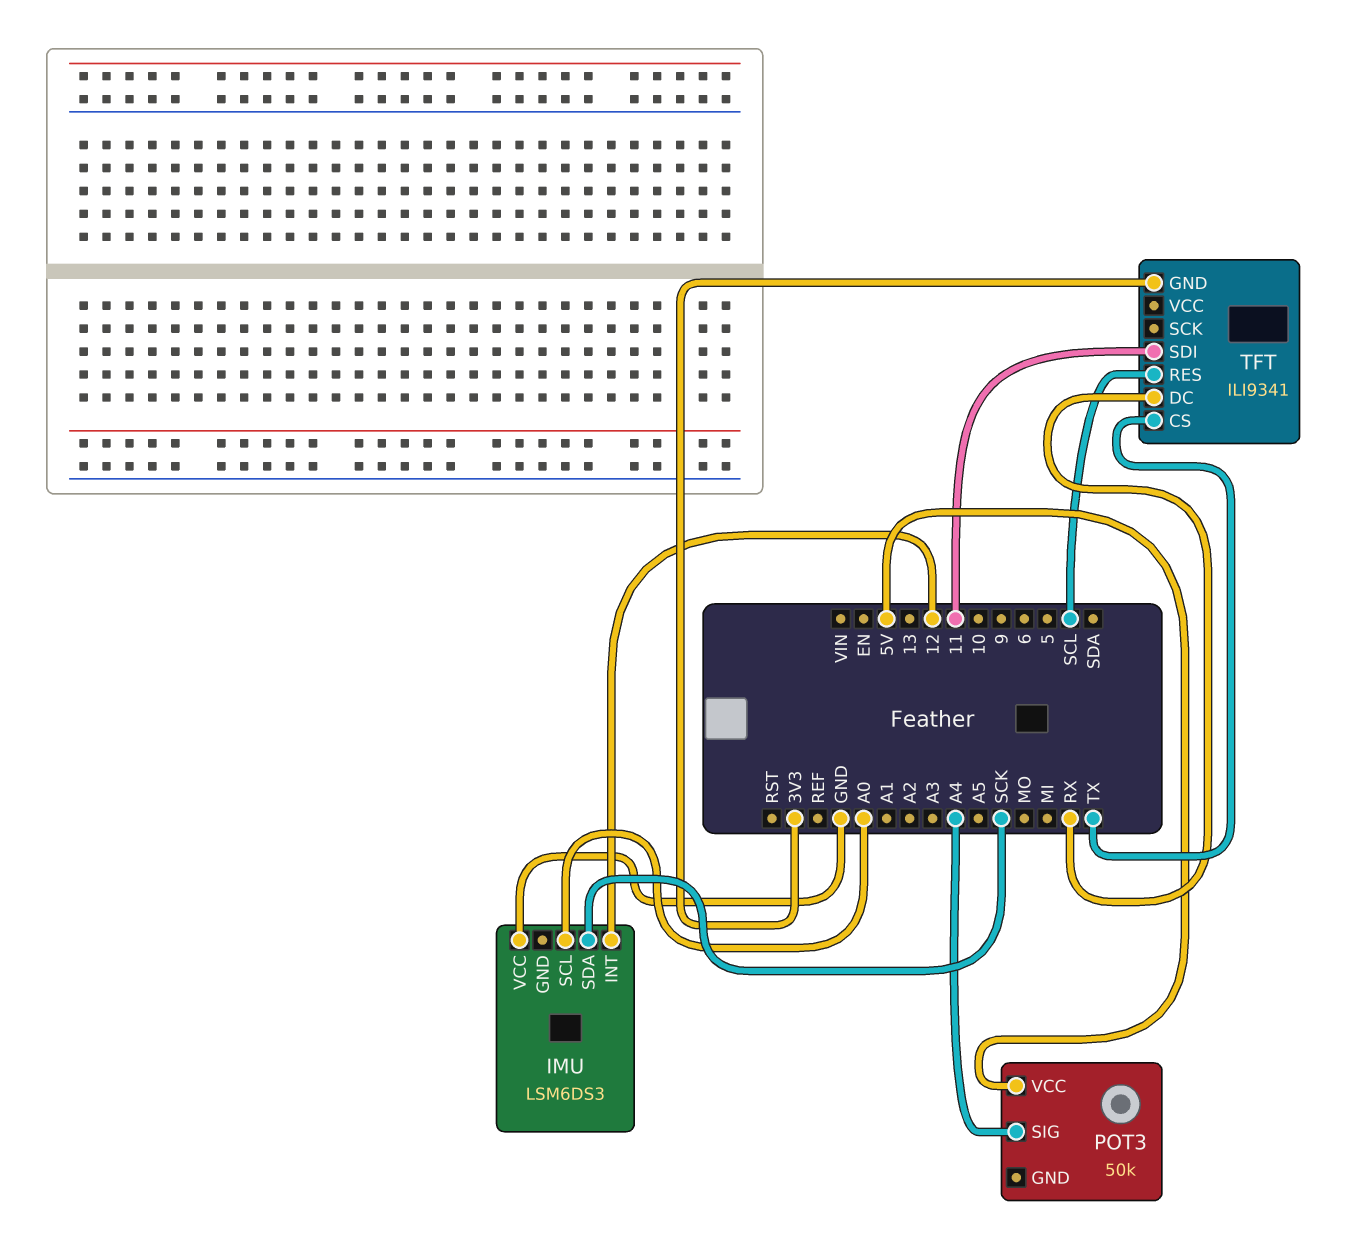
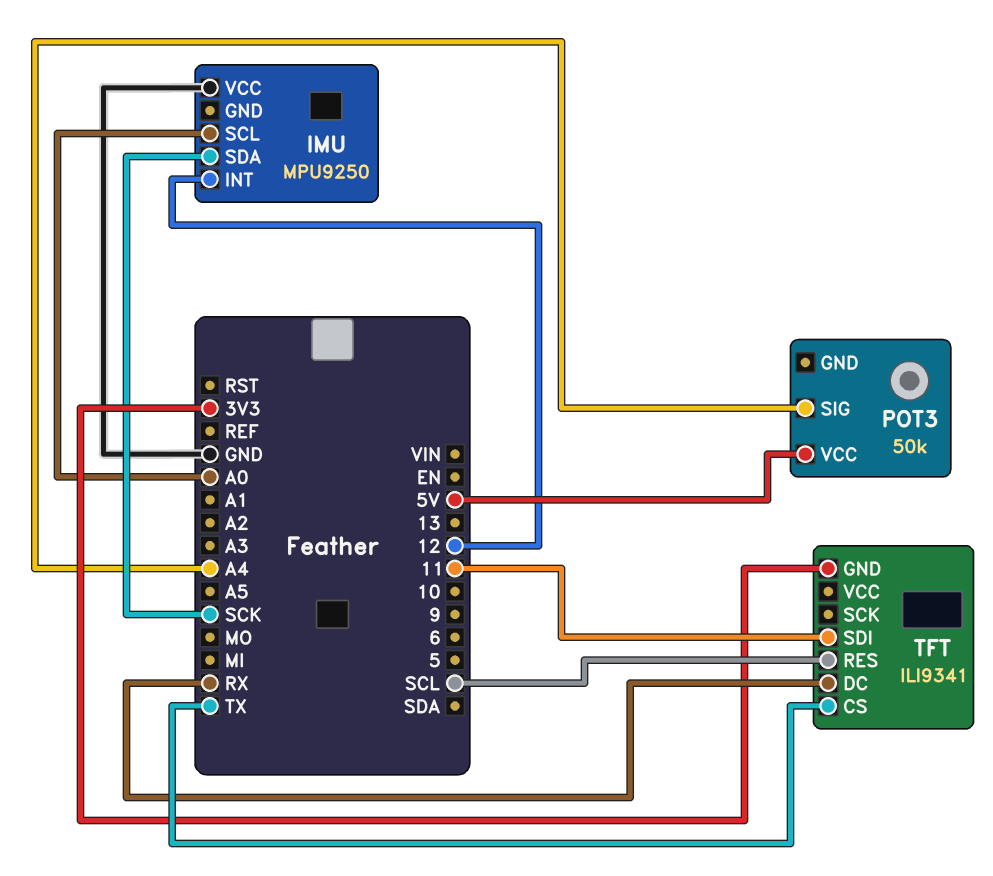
IMU: LSM6DS3 -> MPU9250

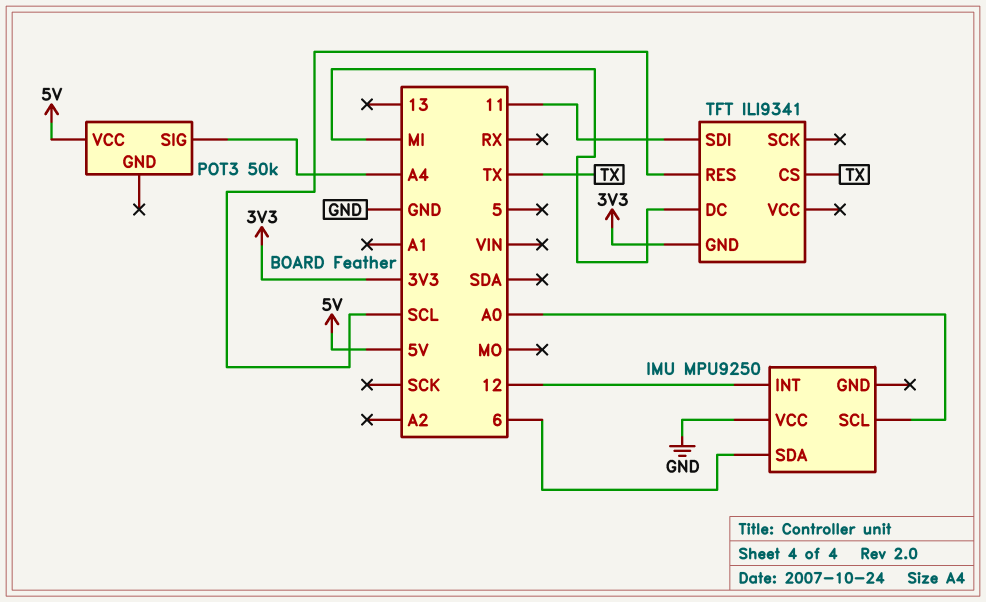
IMU pin SDA: SCK -> 6
TFT pin DC: RX -> MI

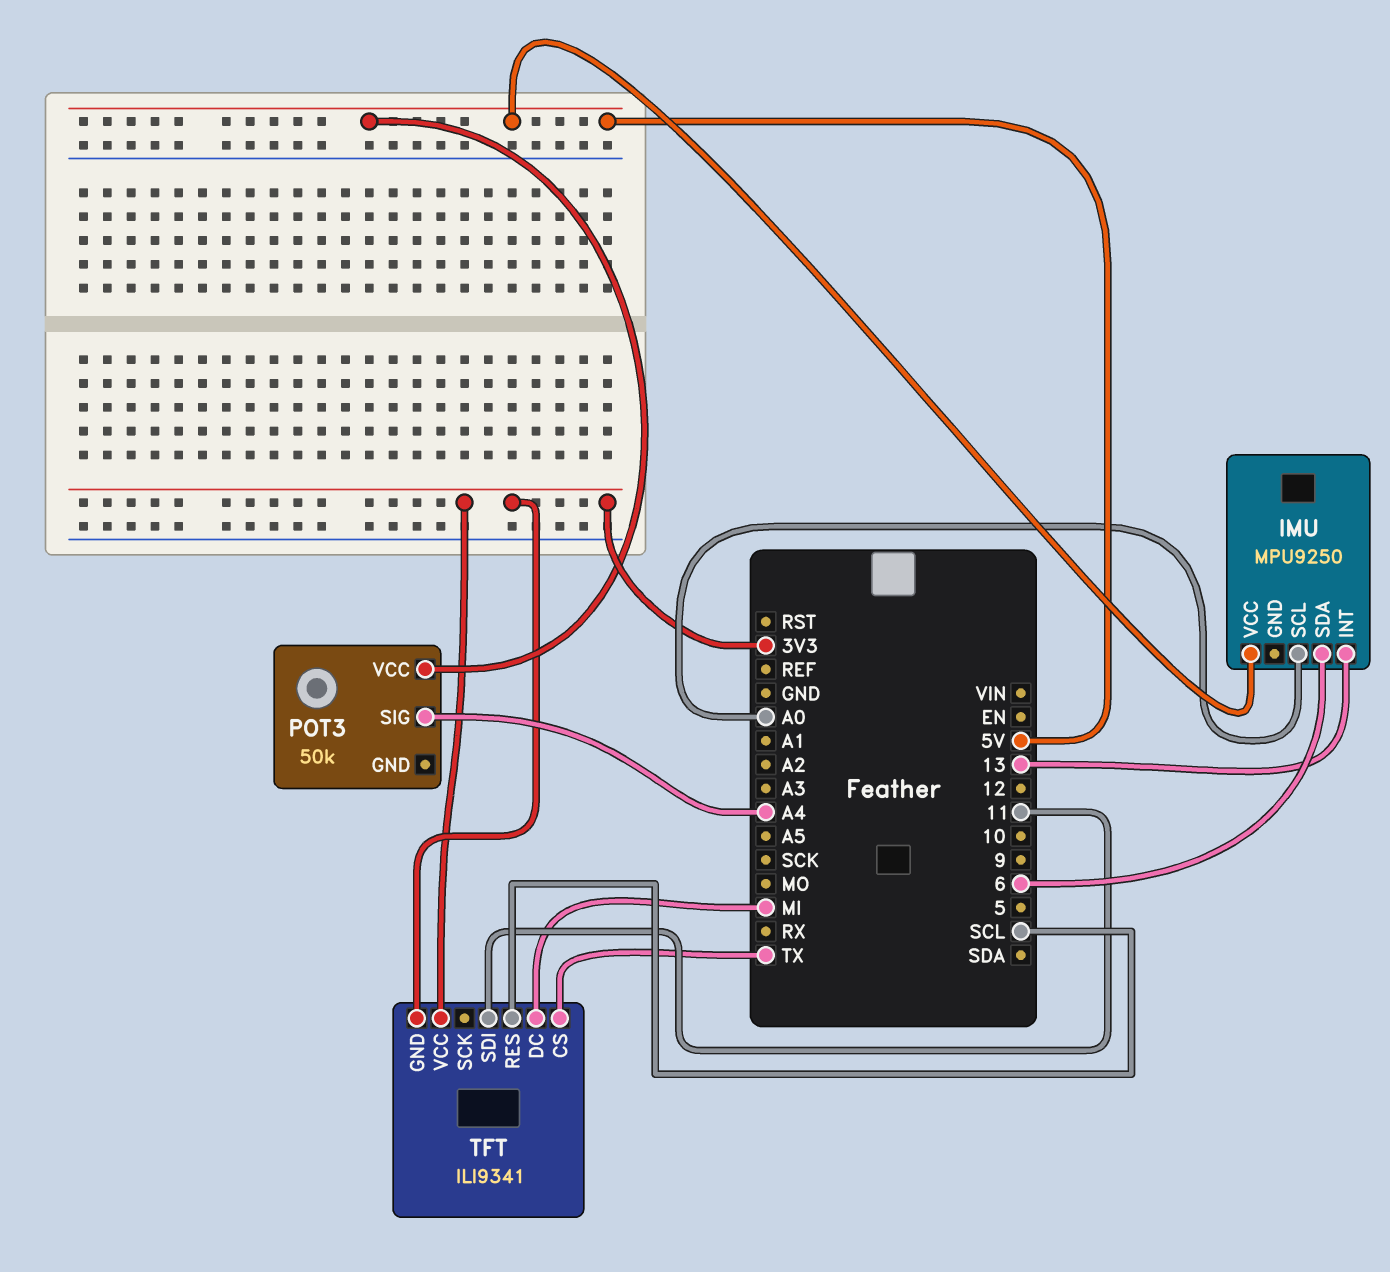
IMU pin INT: 12 -> 13
IMU pin VCC: GND -> 5V
TFT pin VCC: none -> 3V3

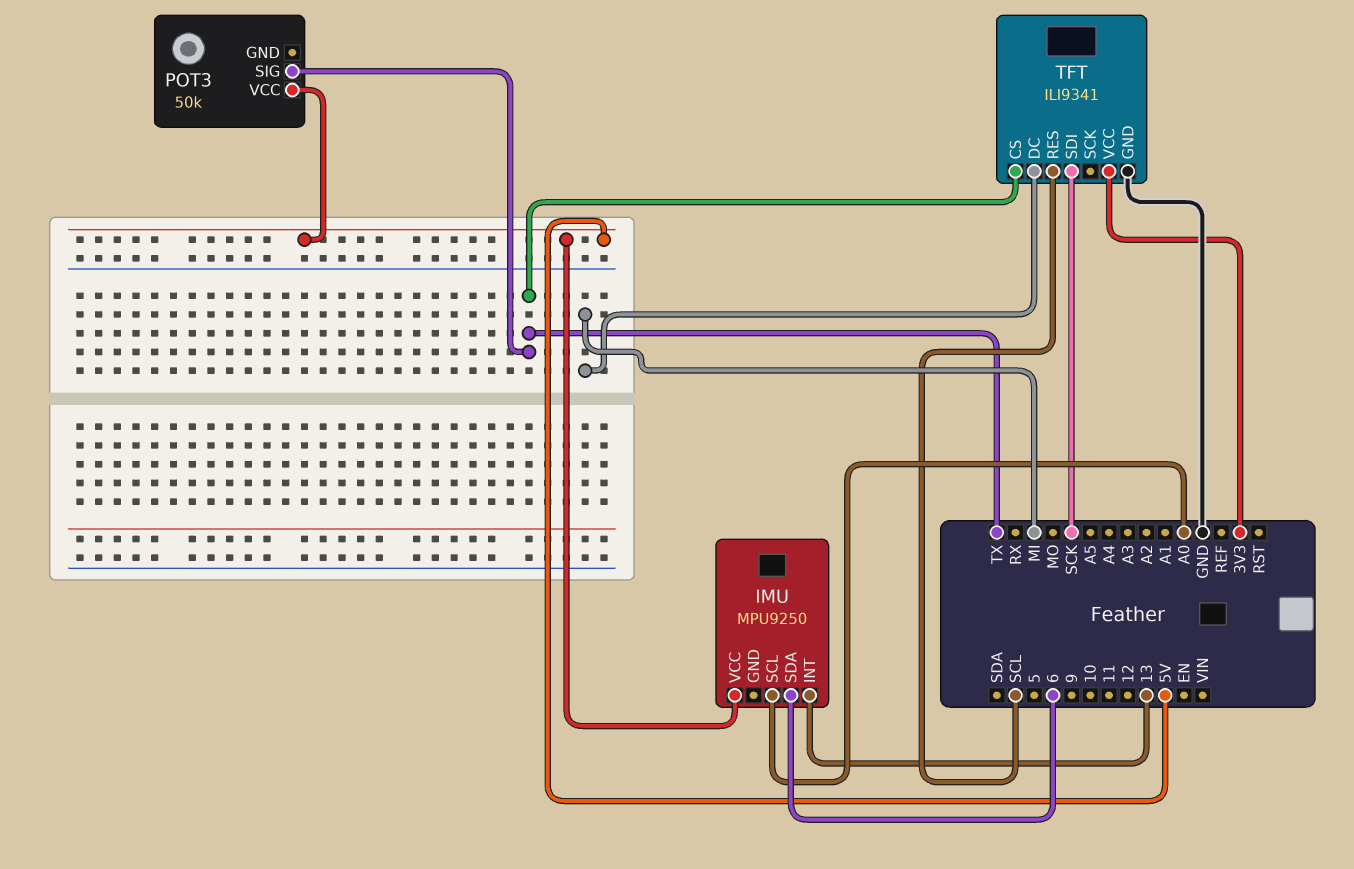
POT3 pin SIG: A4 -> TX
TFT pin GND: 3V3 -> GND
TFT pin SDI: 11 -> SCK

